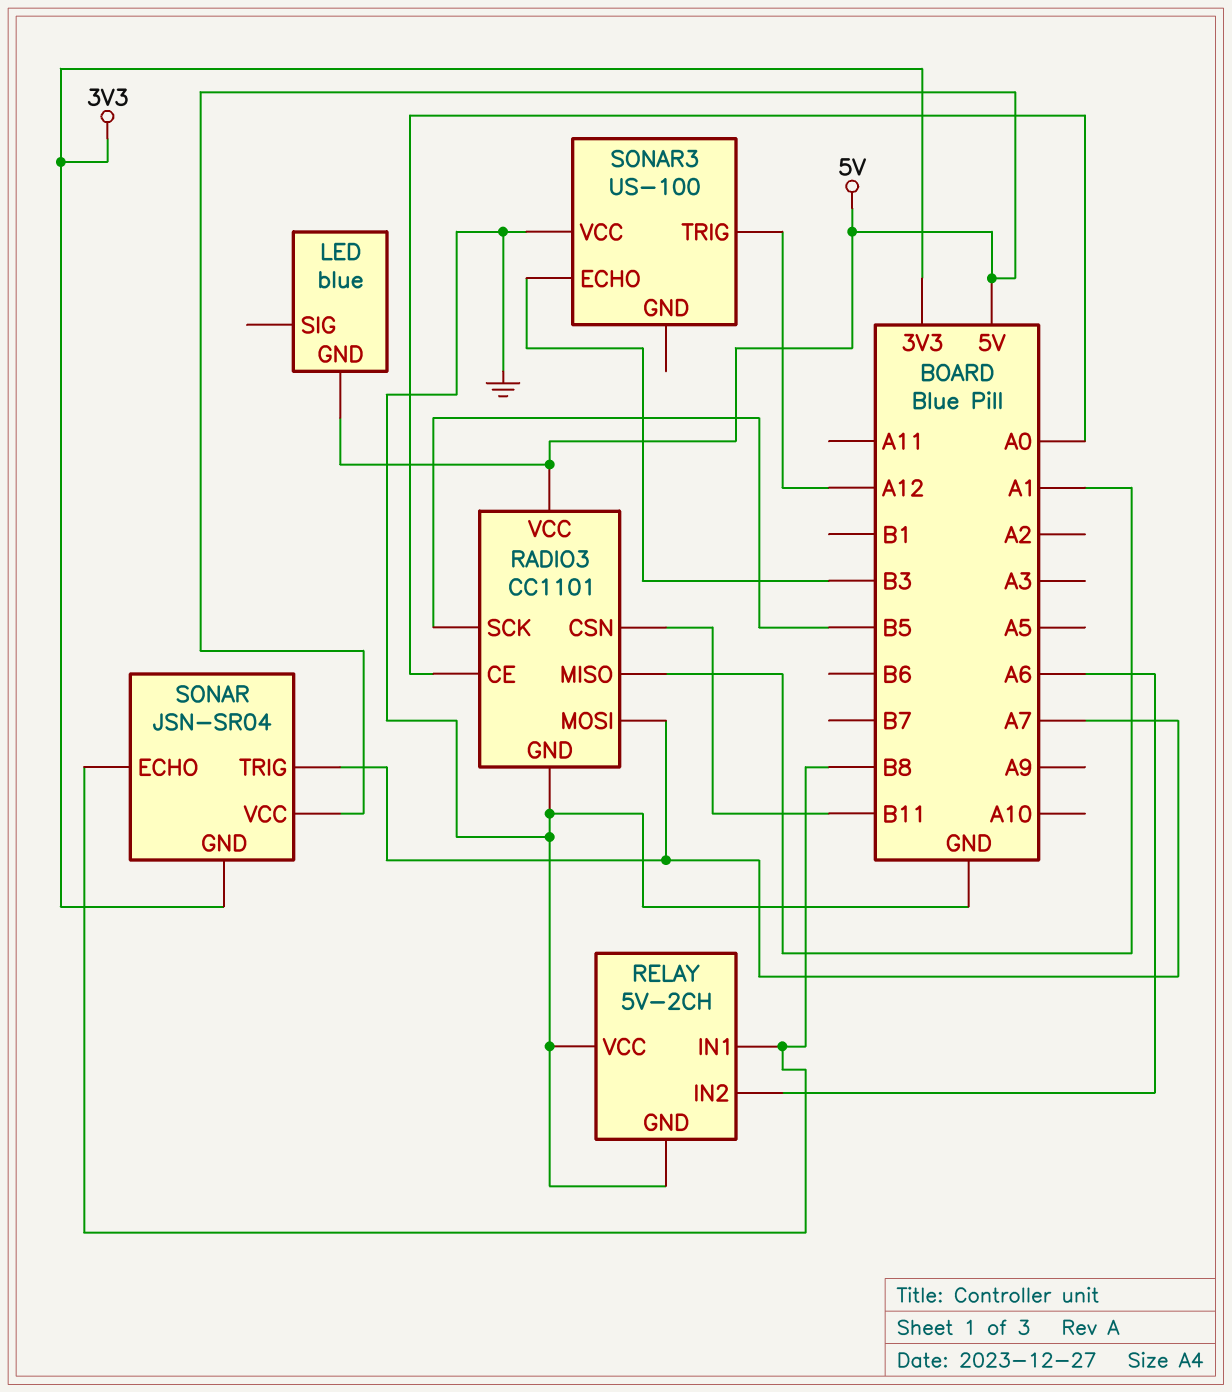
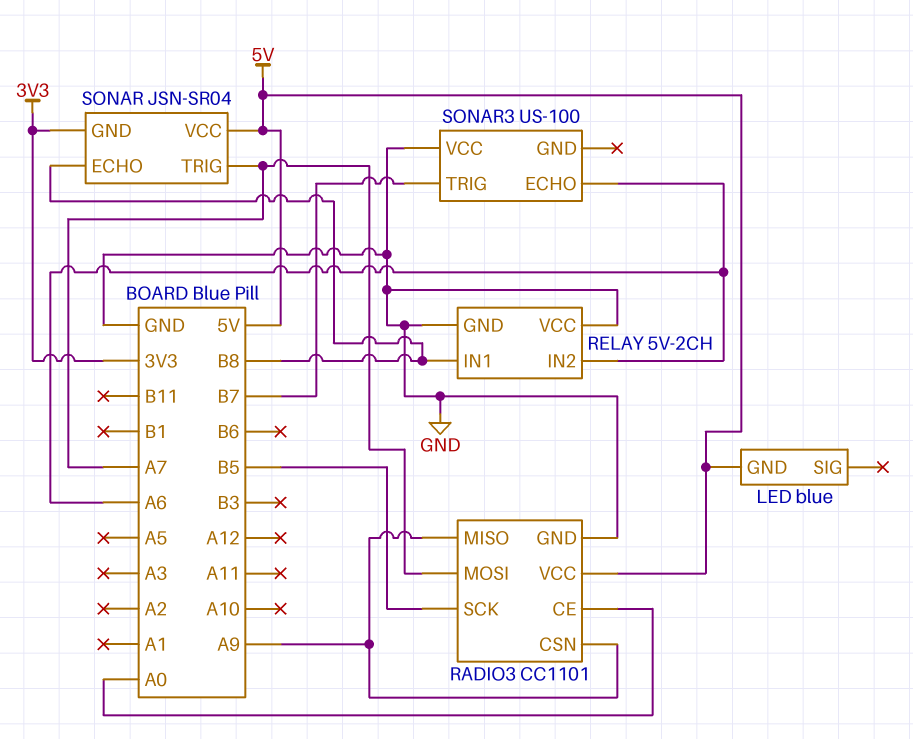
RADIO3 pin CSN: B11 -> A9
RADIO3 pin MISO: A1 -> A9
SONAR3 pin ECHO: B3 -> A6
SONAR3 pin TRIG: A12 -> B7

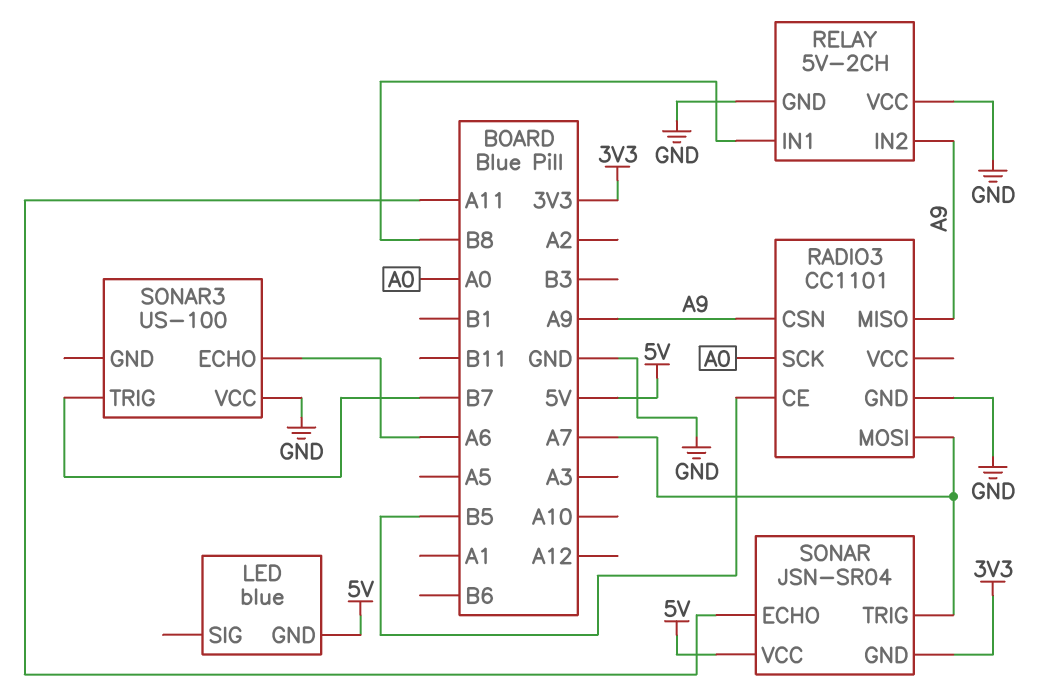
RADIO3 pin CE: A0 -> B5
RADIO3 pin SCK: B5 -> A0
RADIO3 pin VCC: 5V -> none
RELAY pin IN2: A6 -> A9
SONAR pin ECHO: B8 -> A11

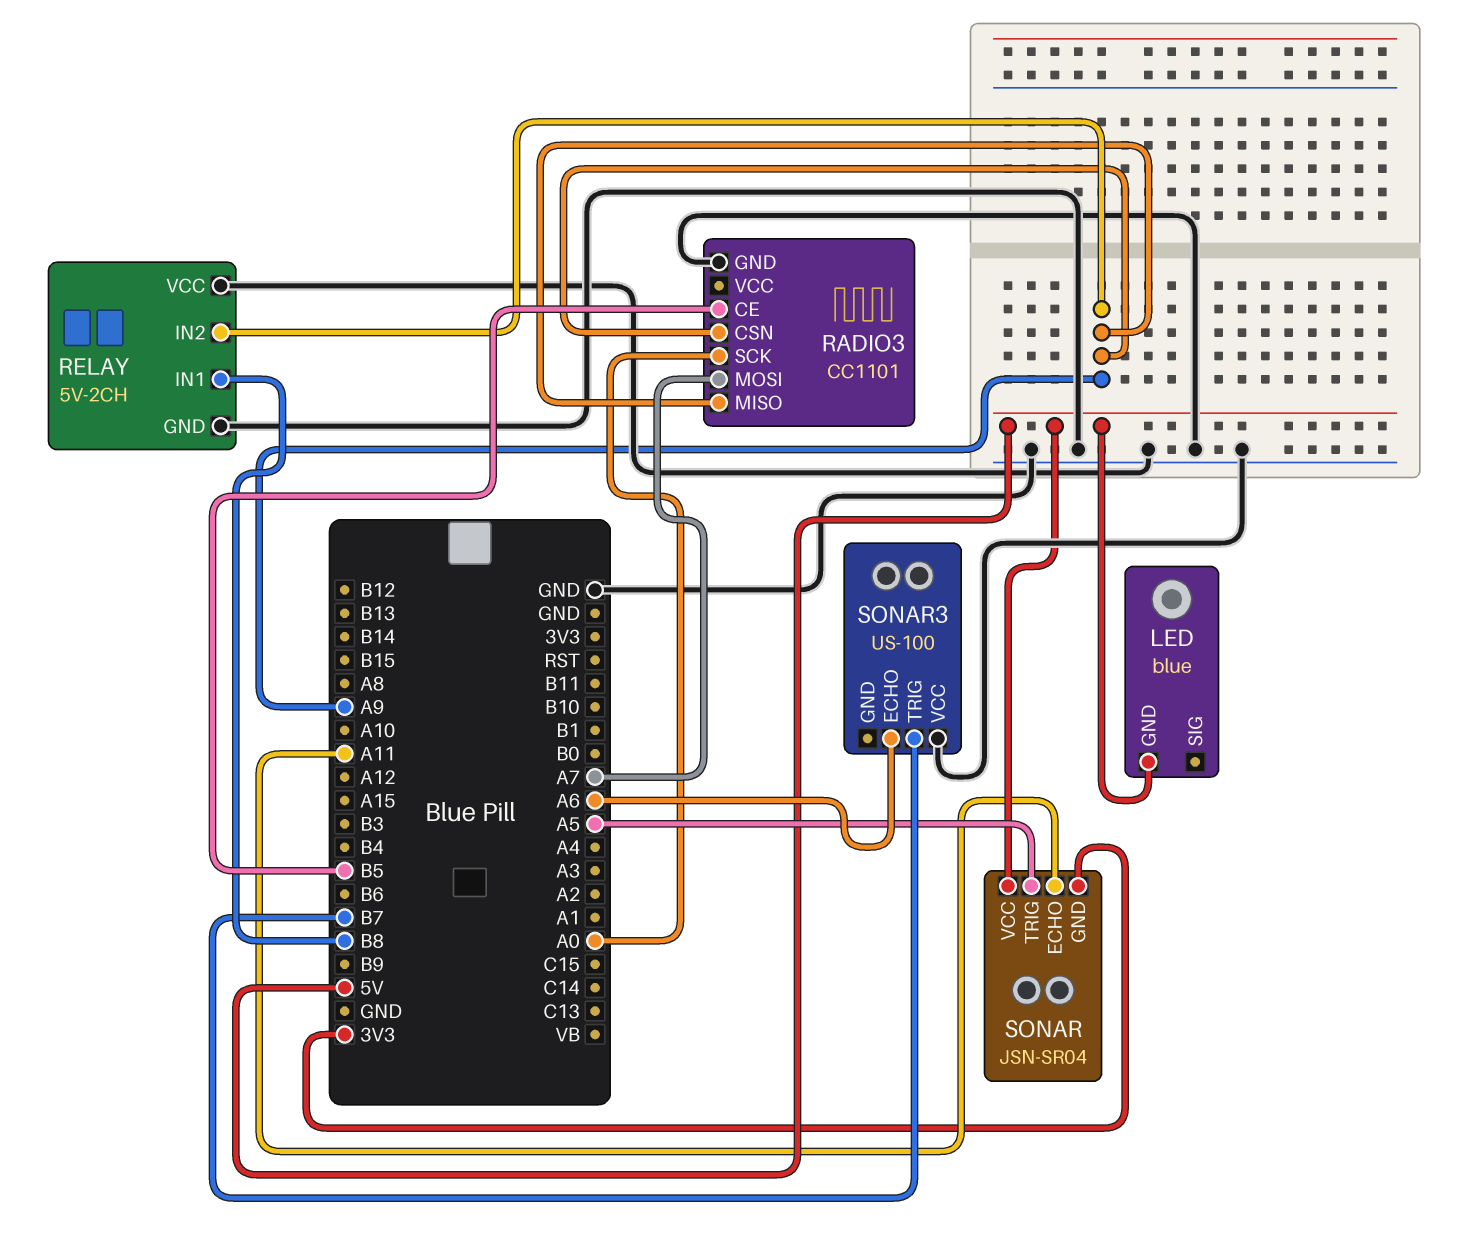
SONAR pin TRIG: A7 -> A5

